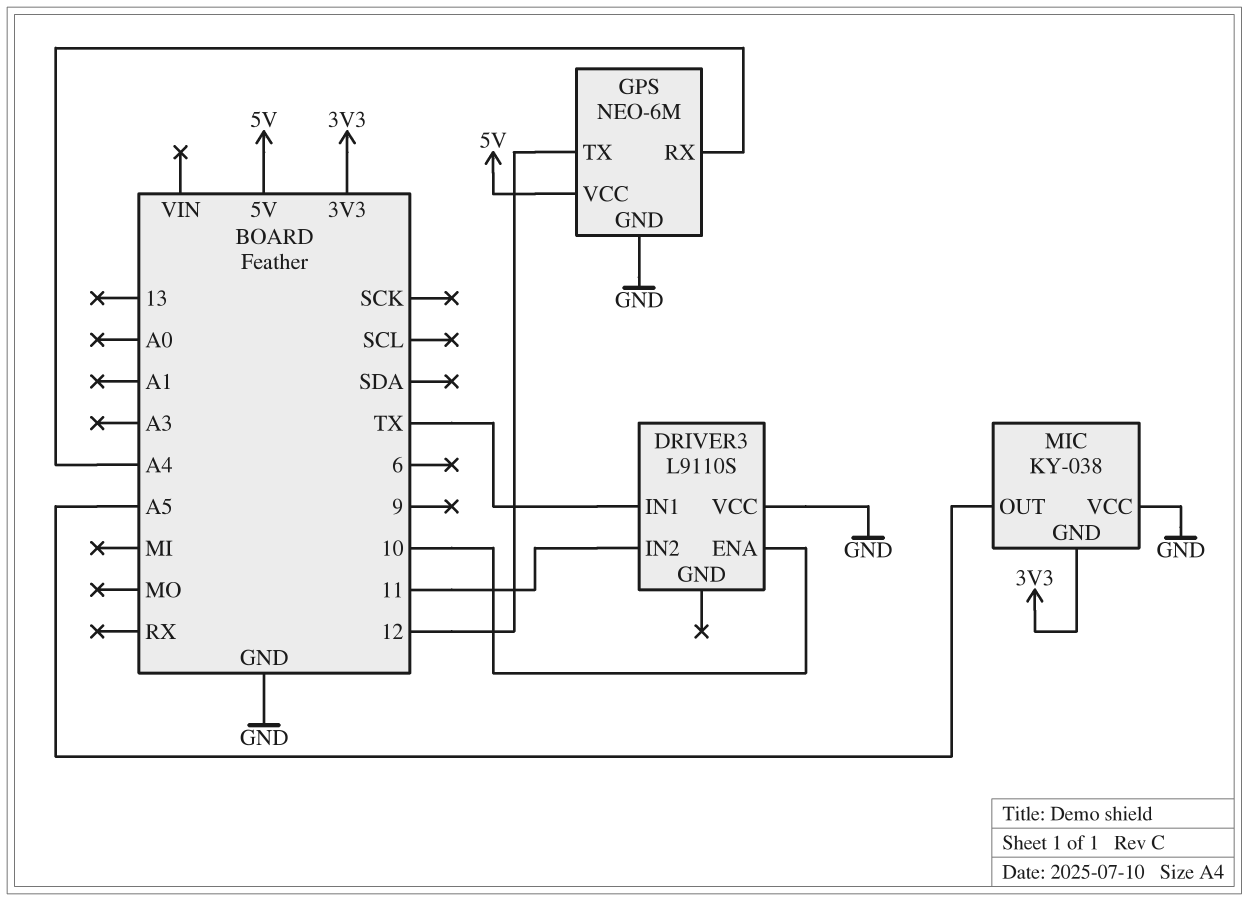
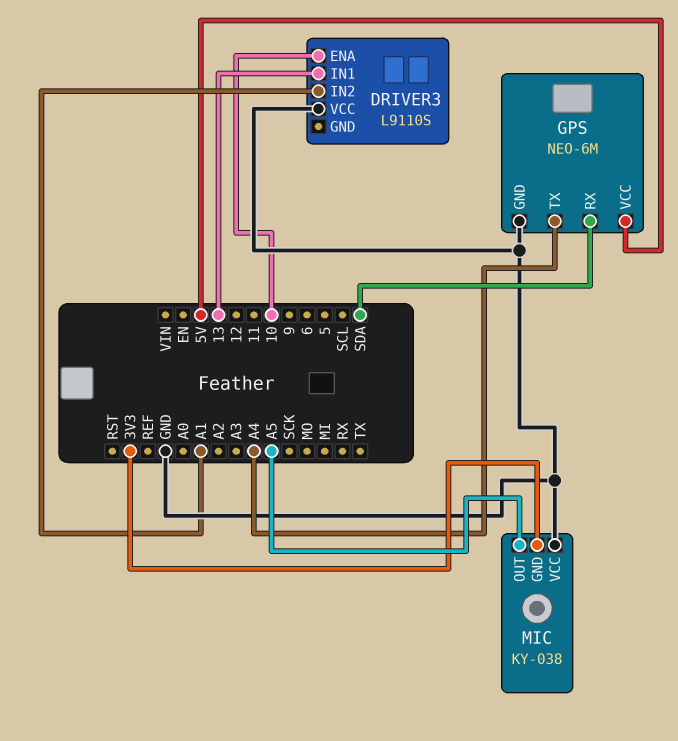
DRIVER3 pin IN1: TX -> 13
DRIVER3 pin IN2: 11 -> A1
GPS pin RX: A4 -> SDA
GPS pin TX: 12 -> A4

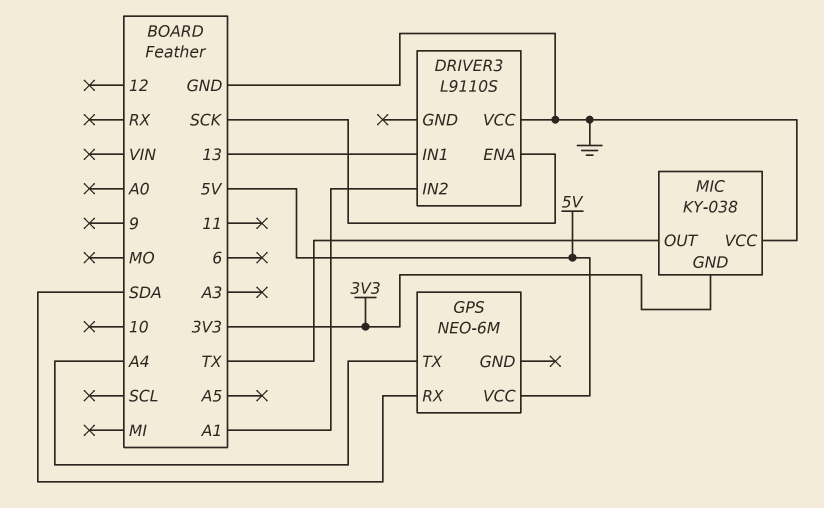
DRIVER3 pin ENA: 10 -> SCK
GPS pin GND: GND -> none
MIC pin OUT: A5 -> TX

